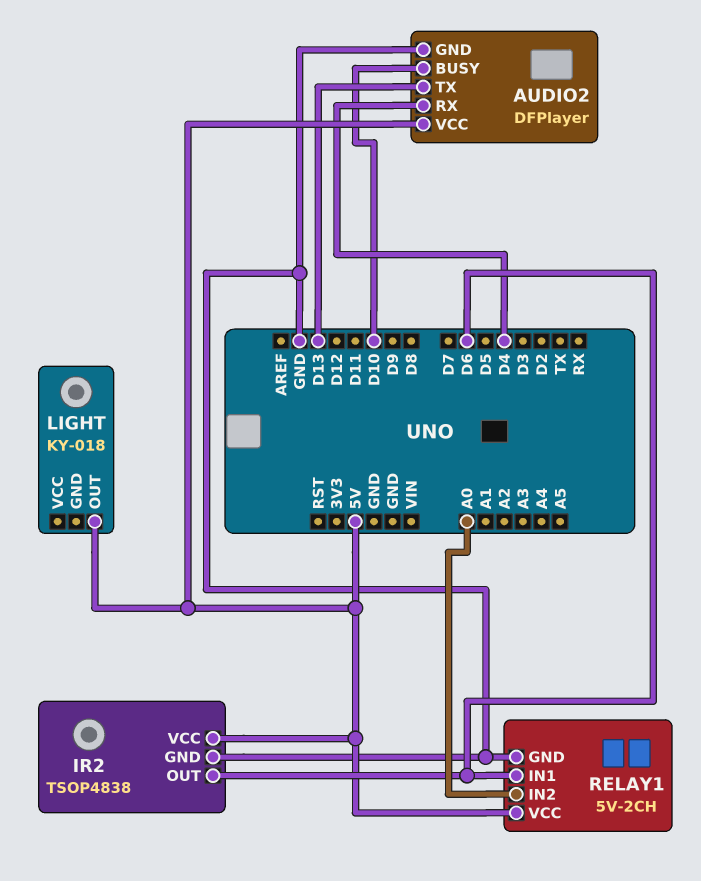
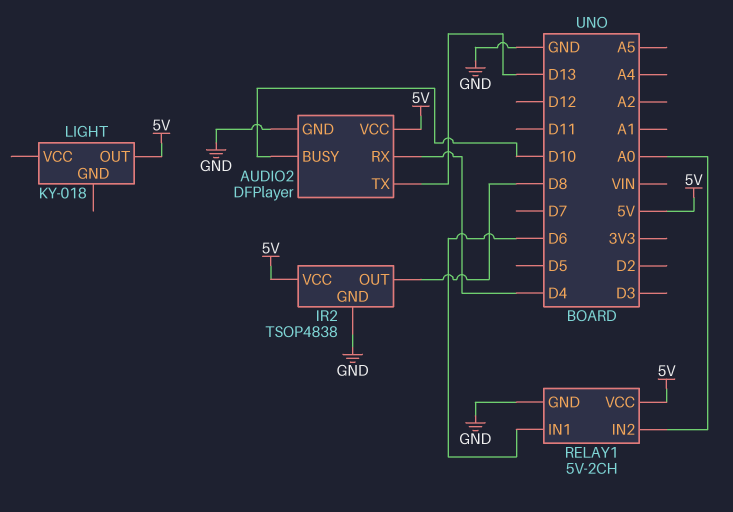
IR2 pin OUT: D6 -> D8

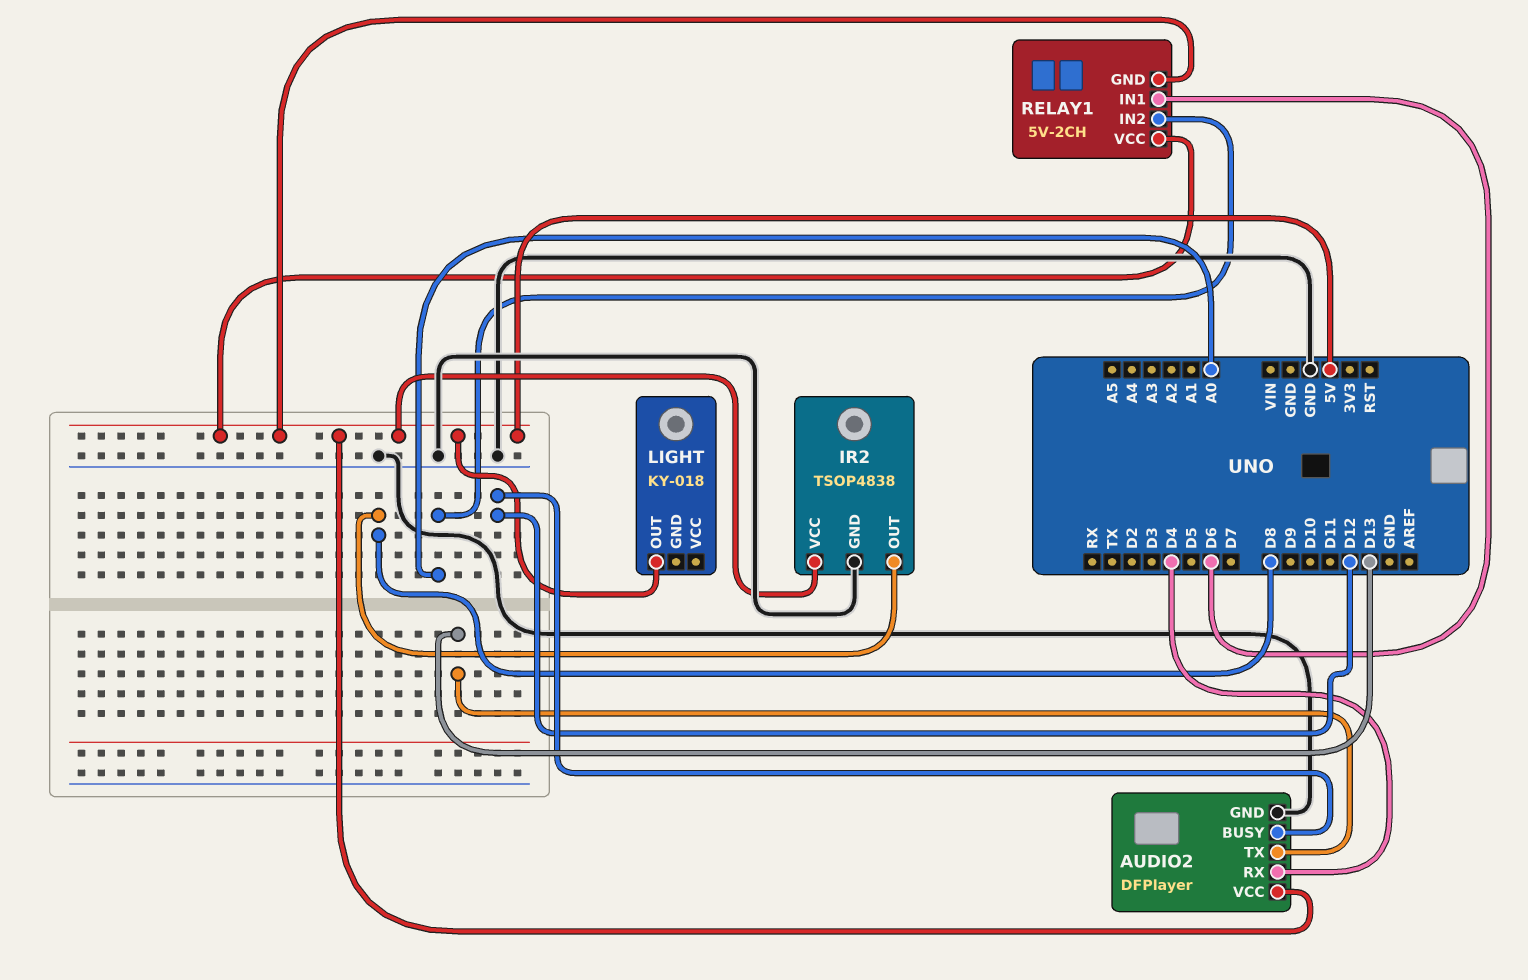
AUDIO2 pin BUSY: D10 -> D12
RELAY1 pin GND: GND -> 5V

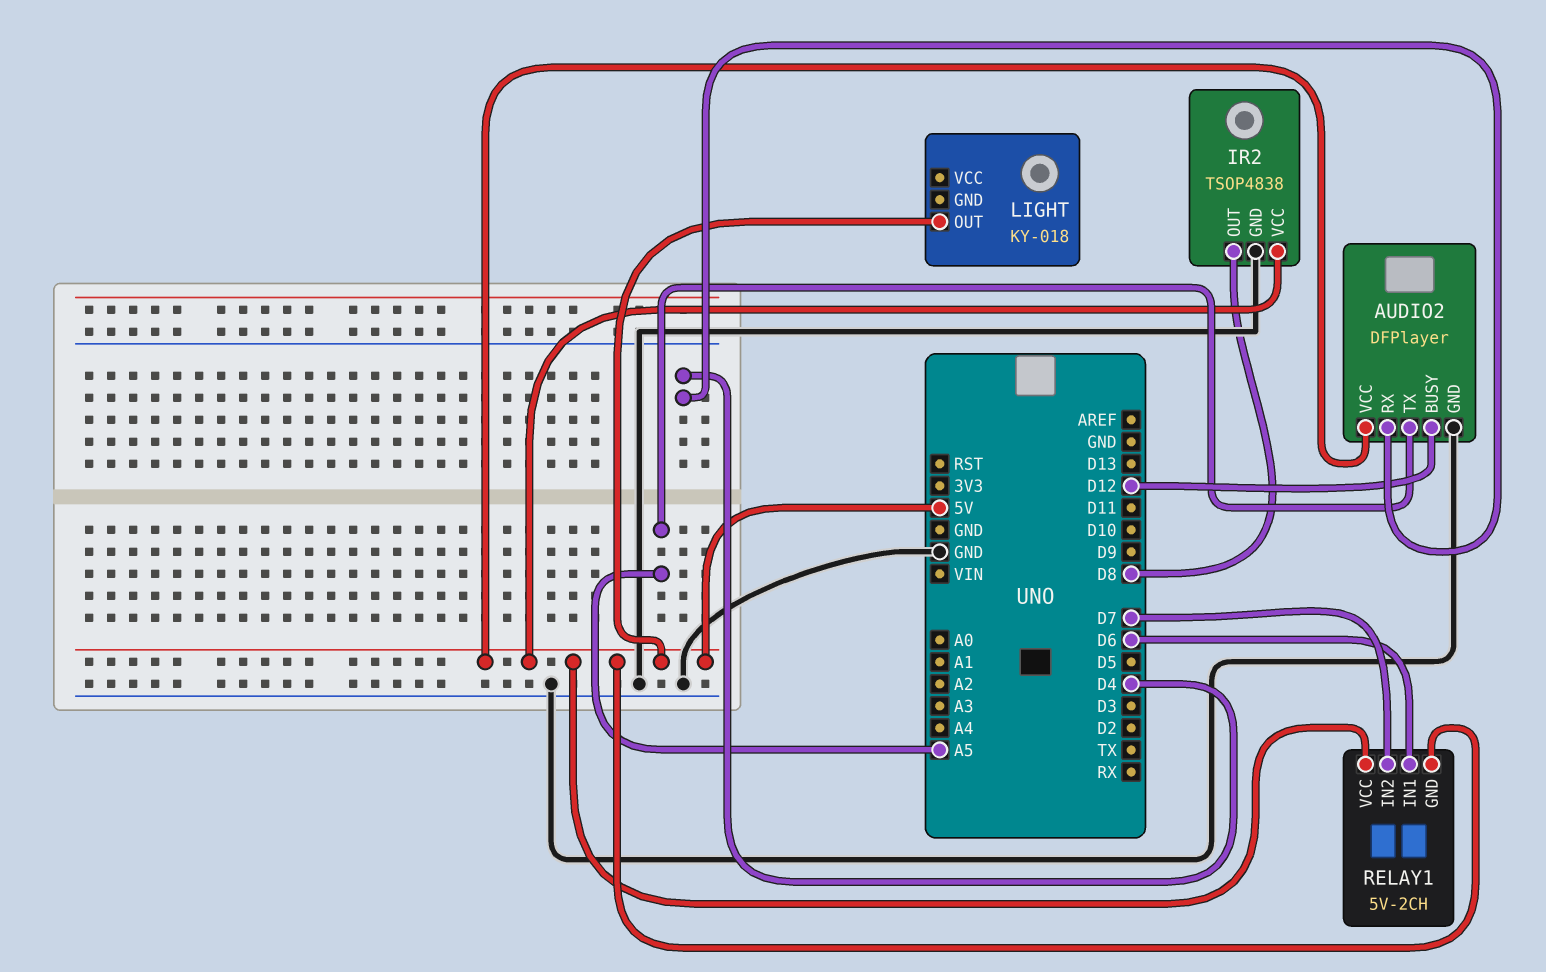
AUDIO2 pin TX: D13 -> A5
RELAY1 pin IN2: A0 -> D7

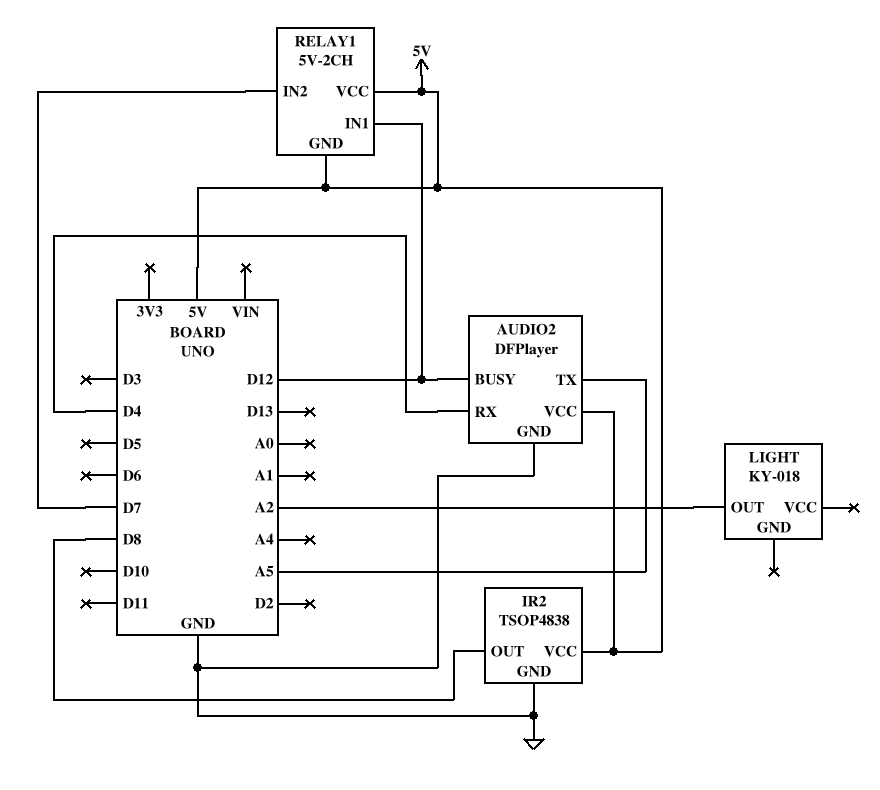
LIGHT pin OUT: 5V -> A2
RELAY1 pin IN1: D6 -> D12

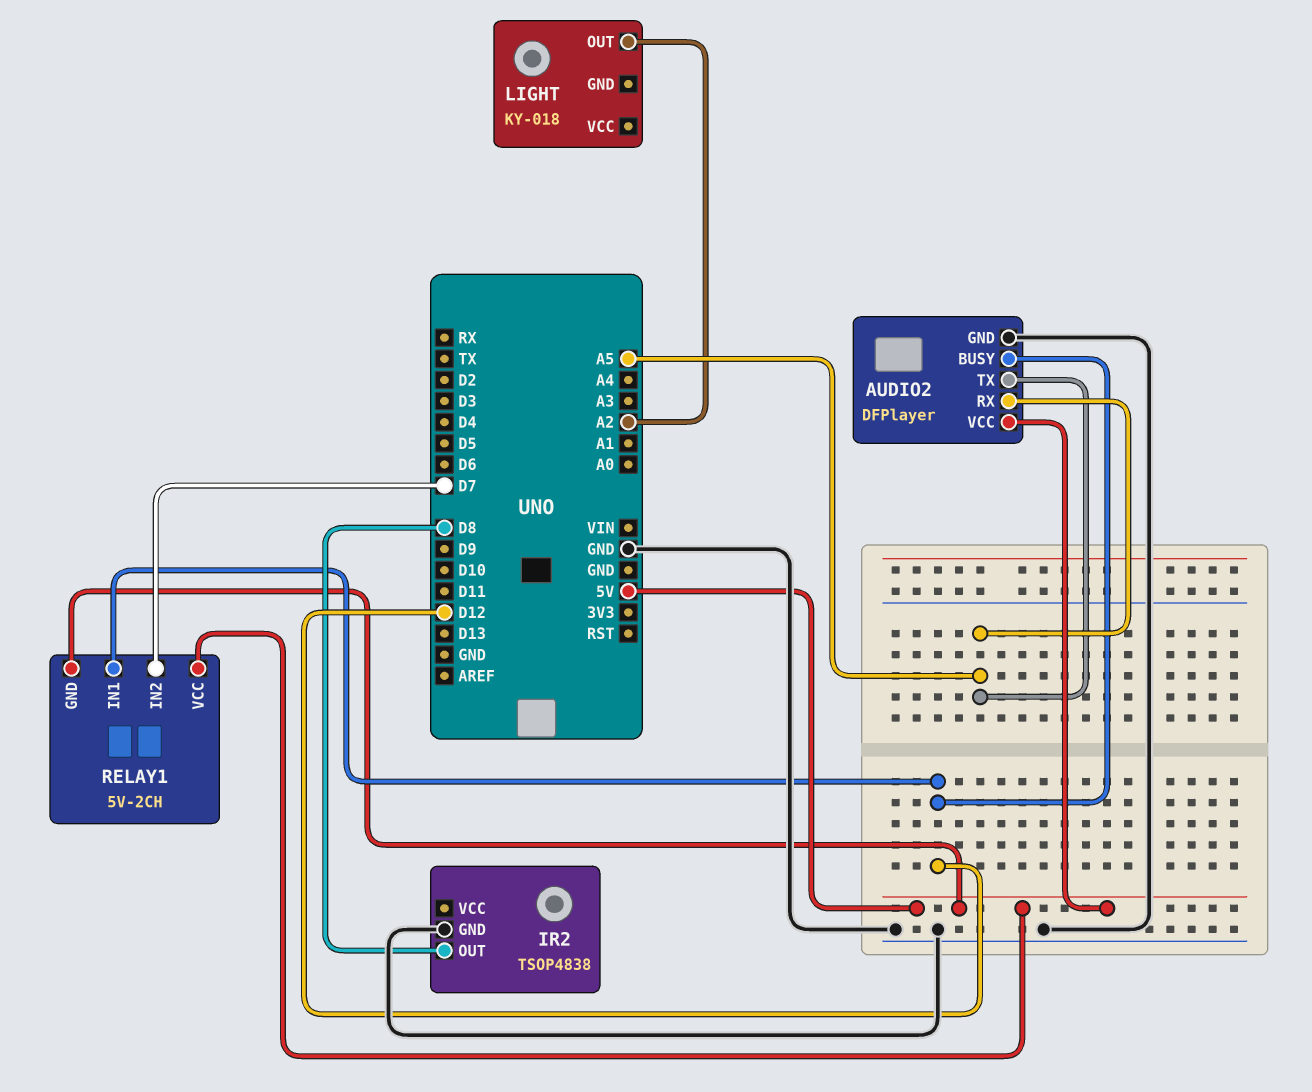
AUDIO2 pin RX: D4 -> A5
IR2 pin VCC: 5V -> none

